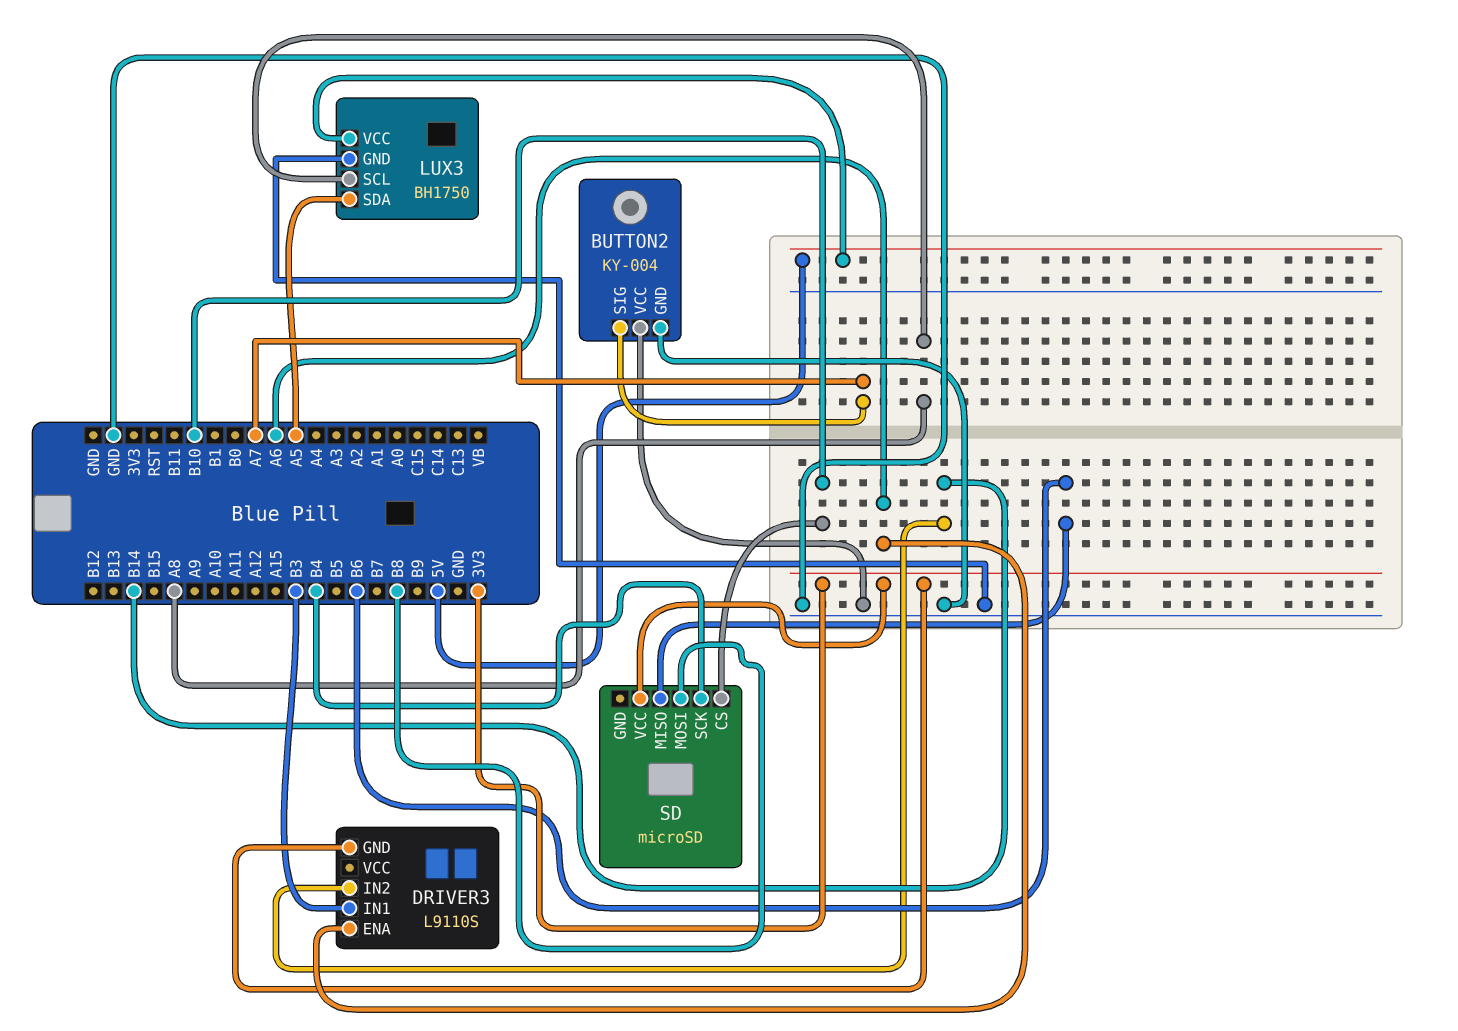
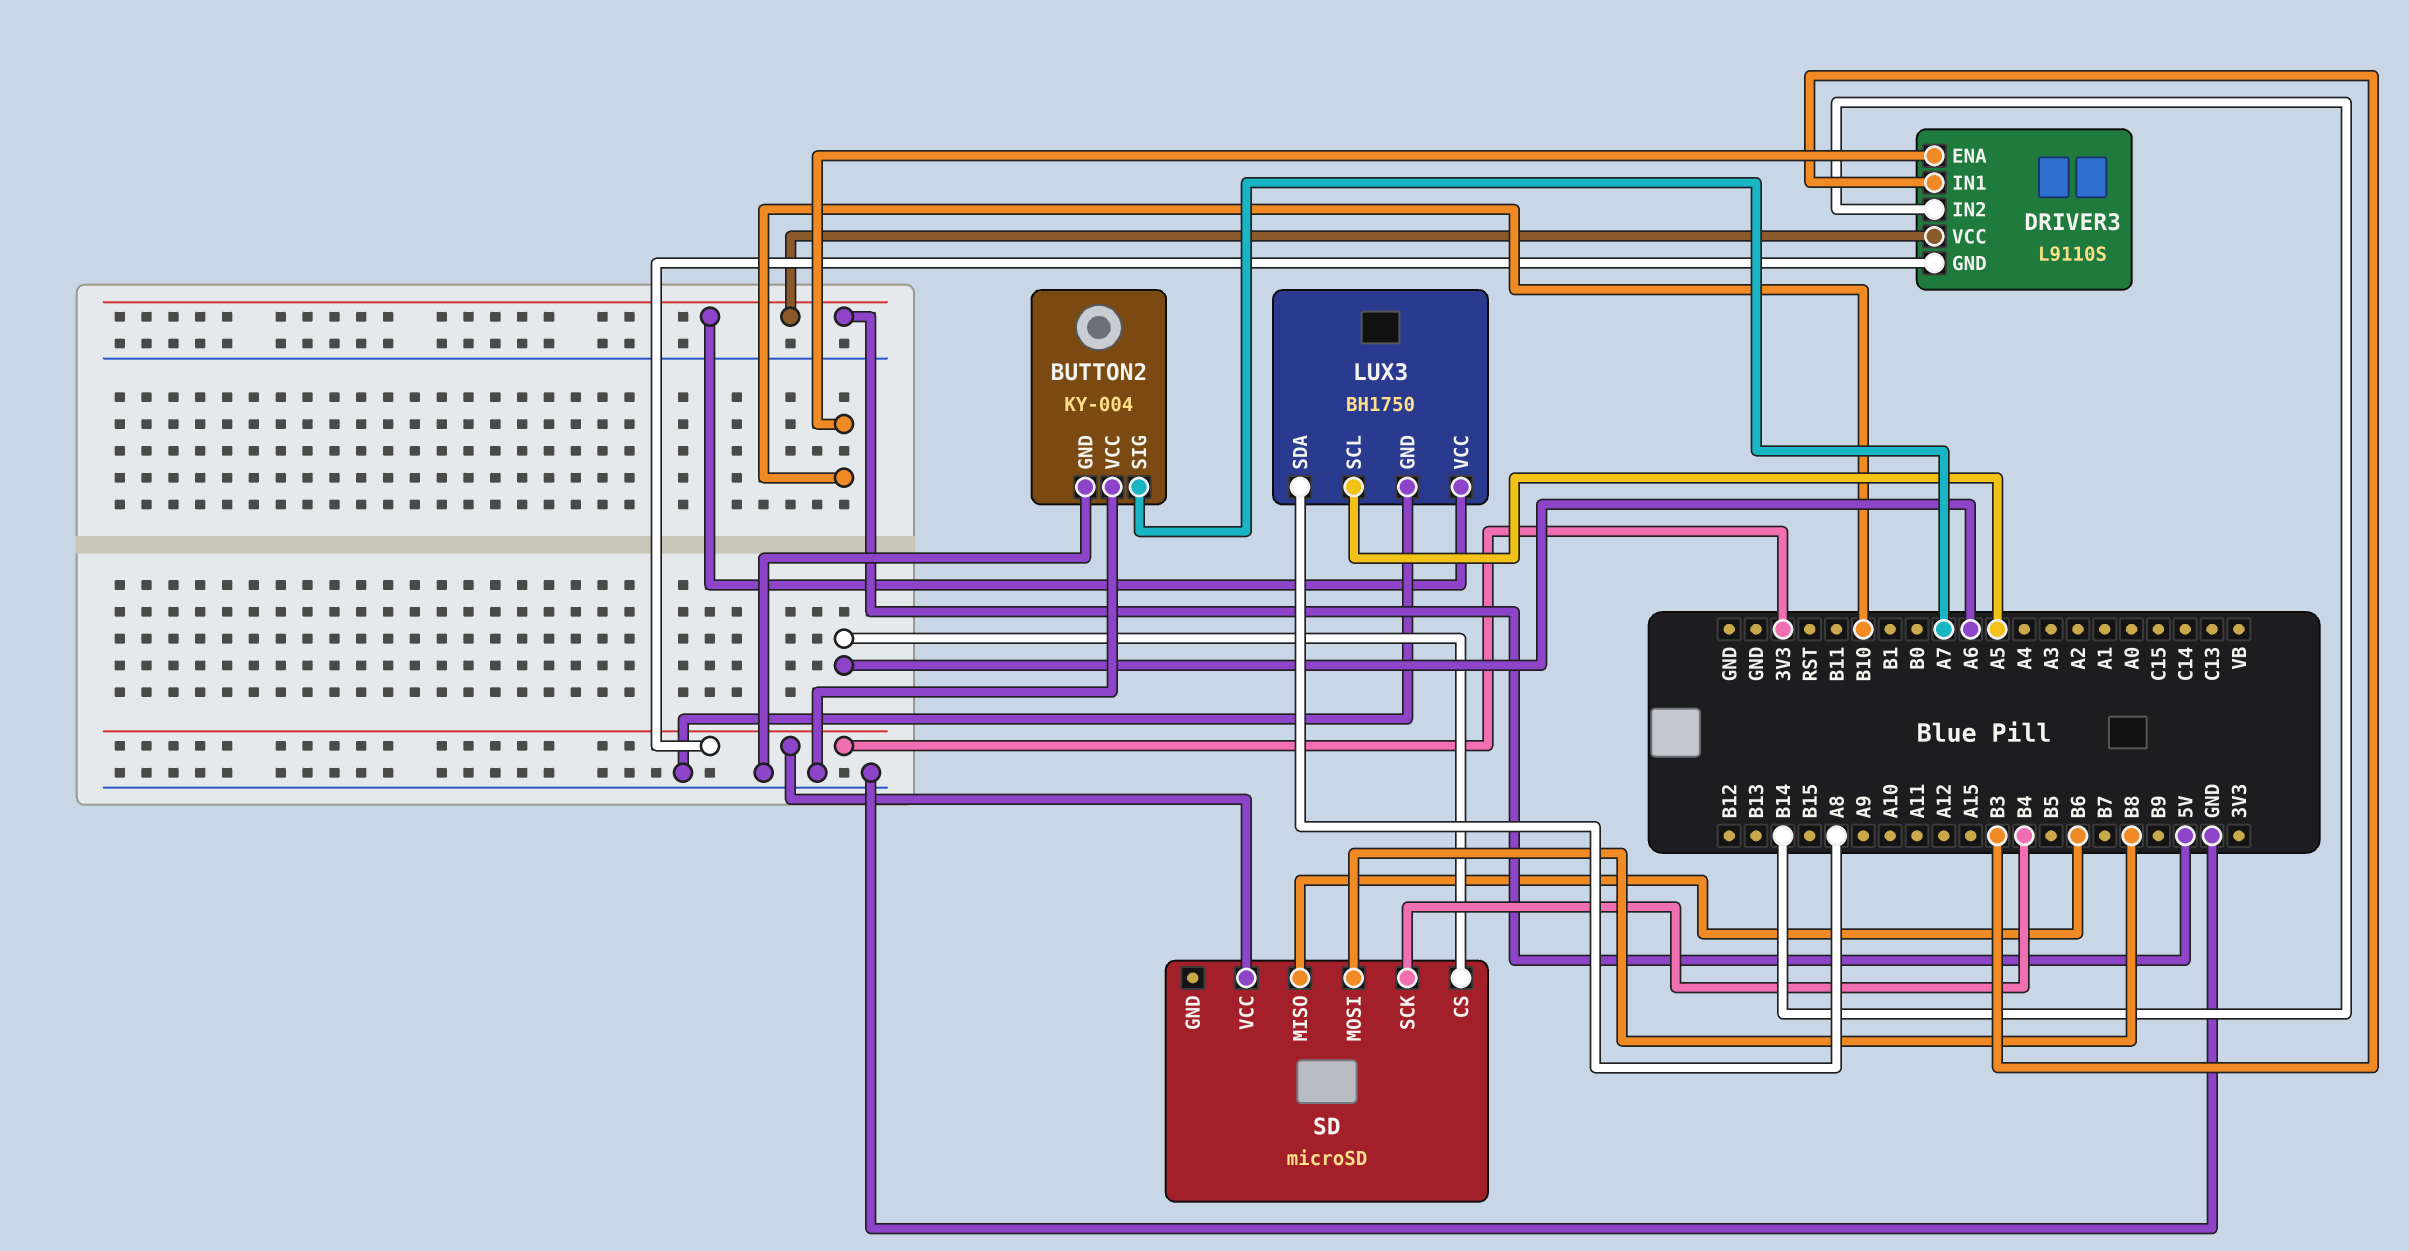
DRIVER3 pin ENA: A6 -> B10
DRIVER3 pin VCC: none -> 5V
LUX3 pin SCL: A8 -> A5
LUX3 pin SDA: A5 -> A8
SD pin CS: B10 -> A6

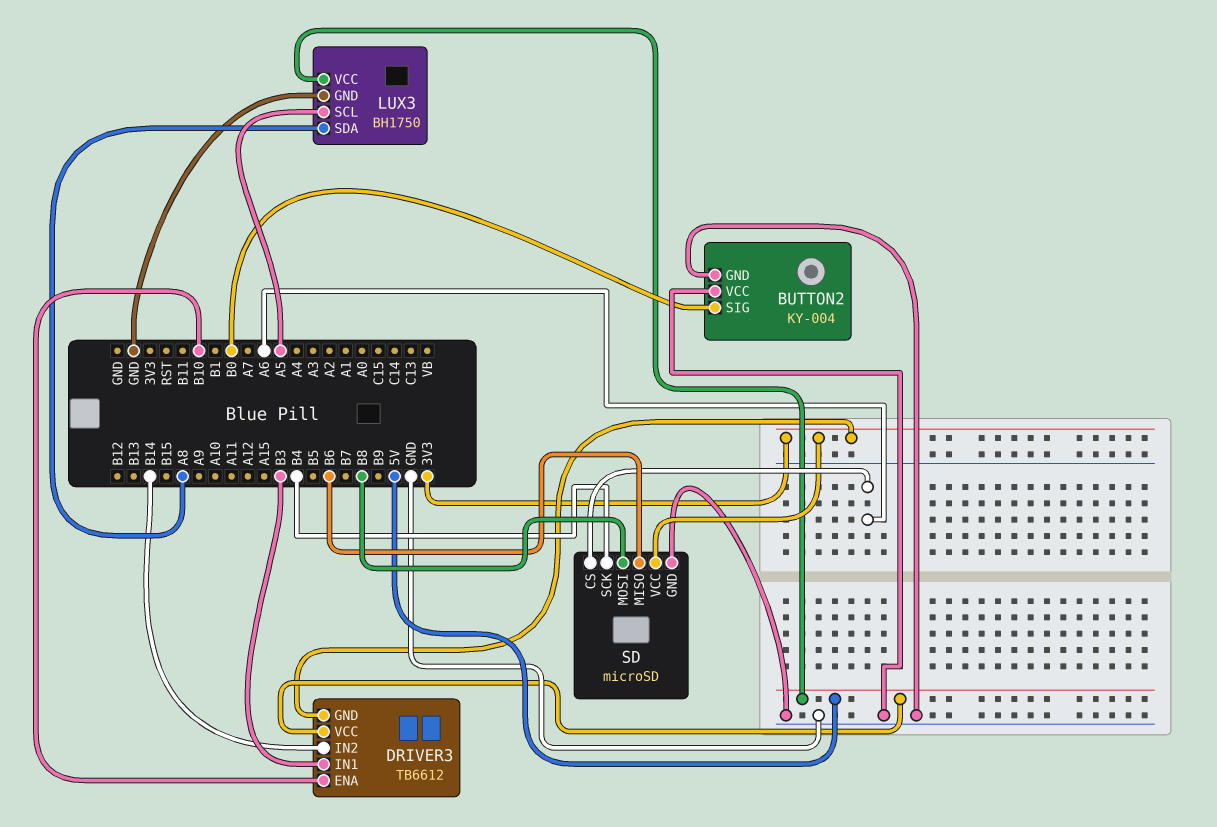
BUTTON2 pin SIG: A7 -> B0
DRIVER3: L9110S -> TB6612
SD pin GND: none -> GND

